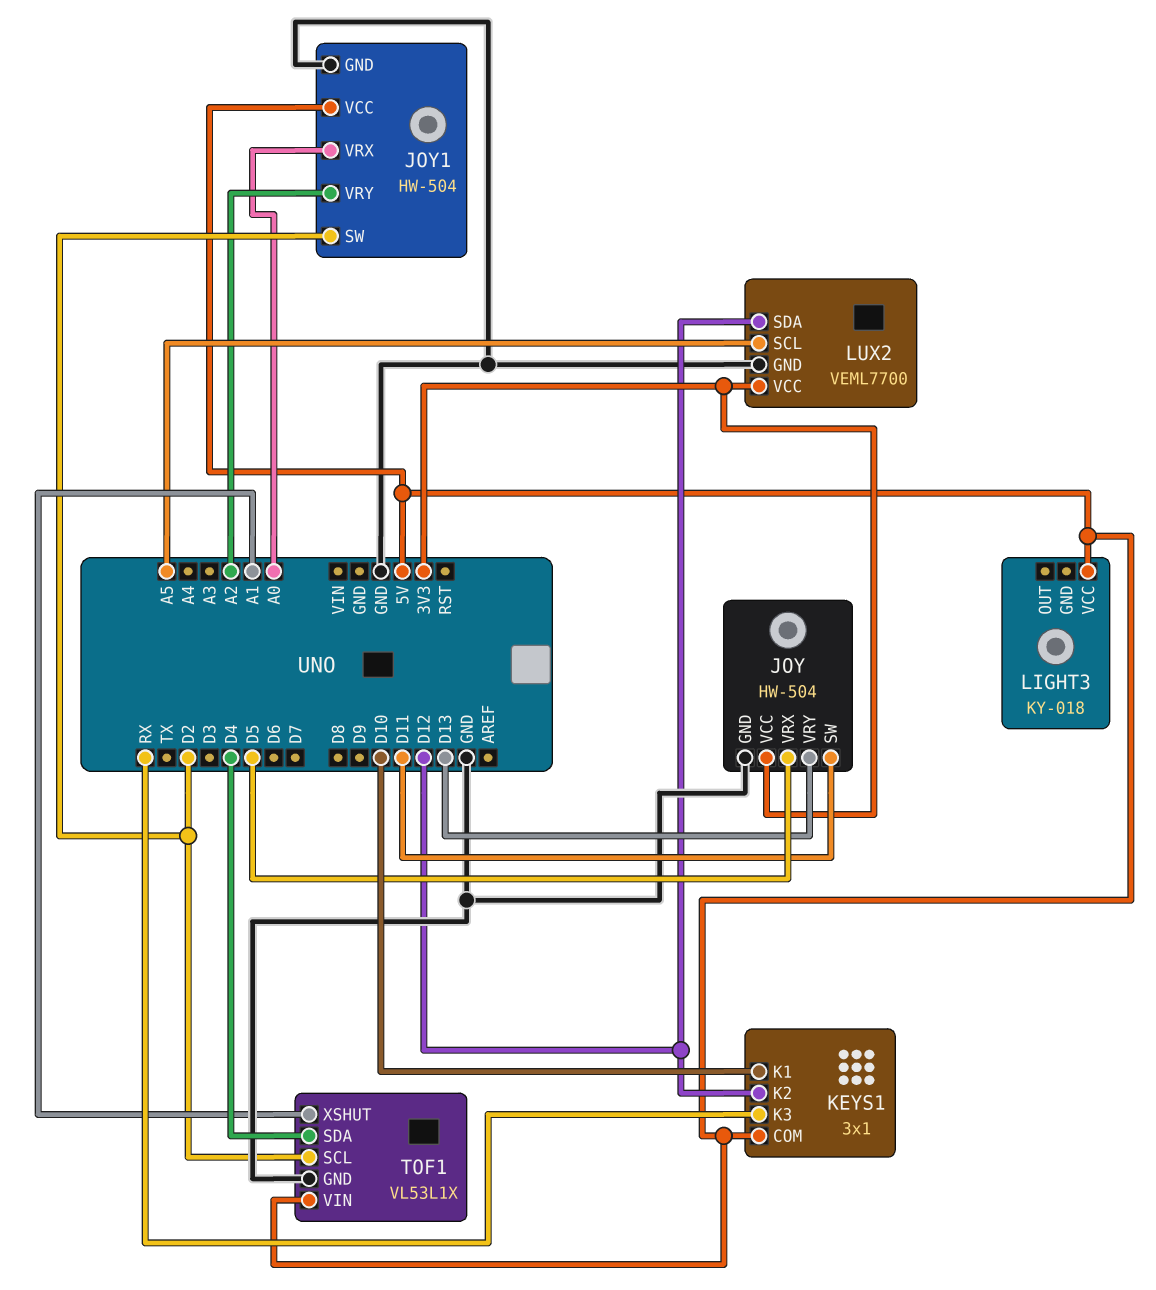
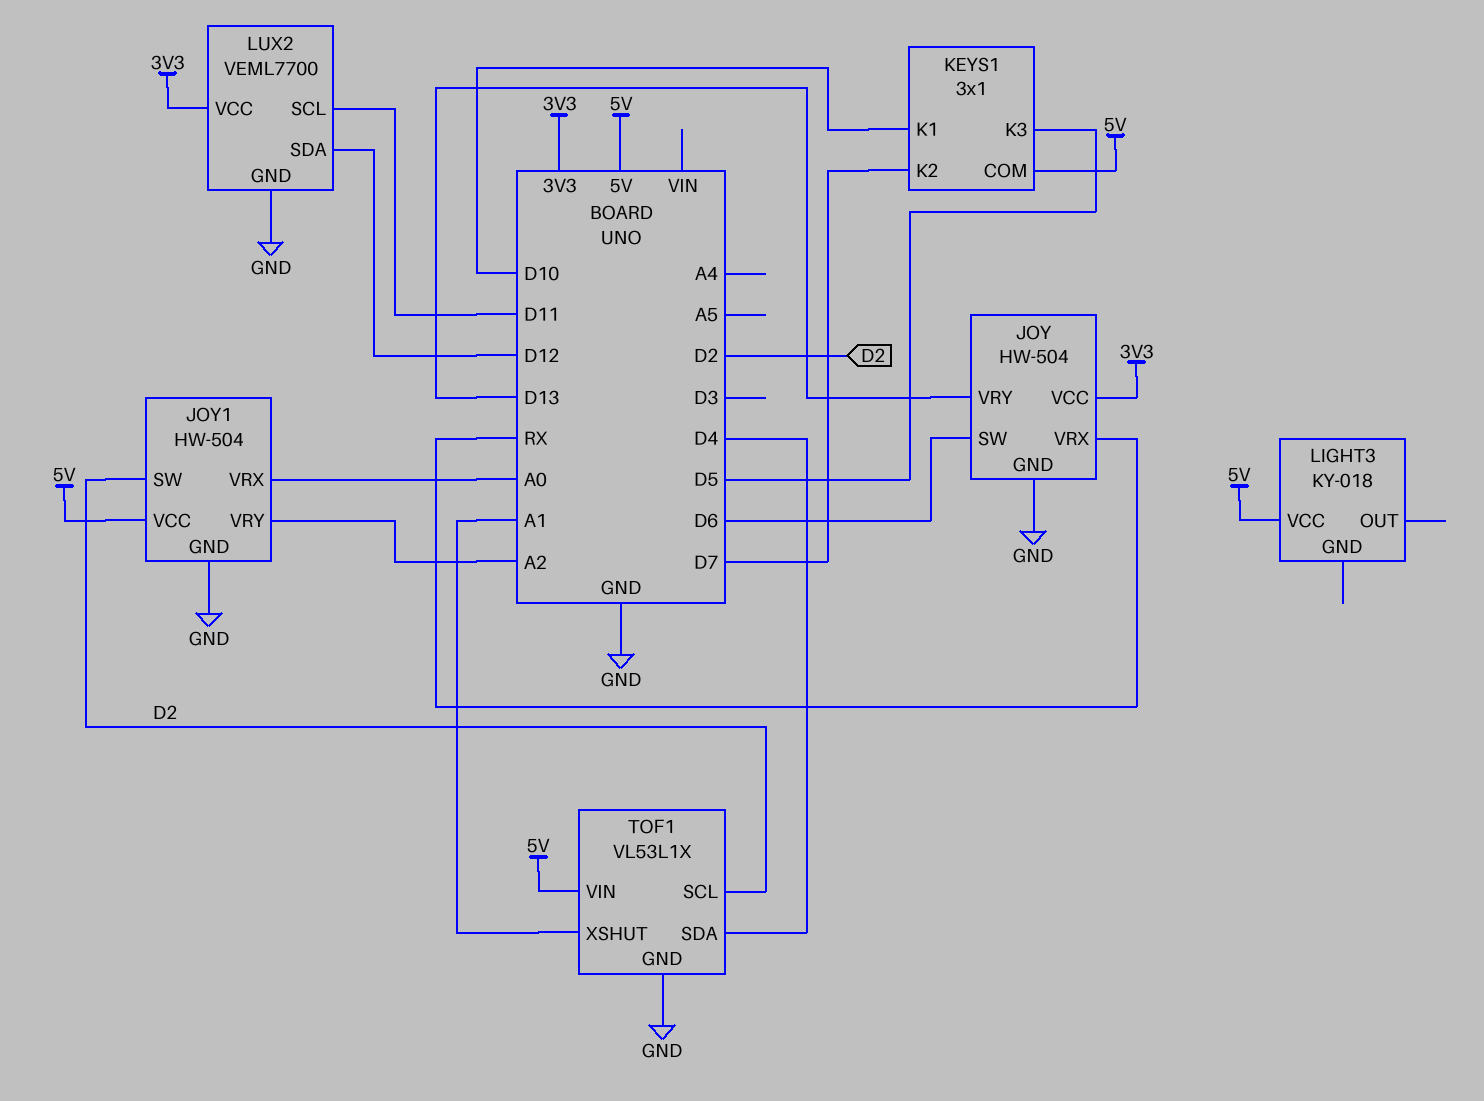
JOY pin SW: D11 -> D6
JOY pin VRX: D5 -> RX
KEYS1 pin K2: D12 -> D7
KEYS1 pin K3: RX -> D5
LUX2 pin SCL: A5 -> D11

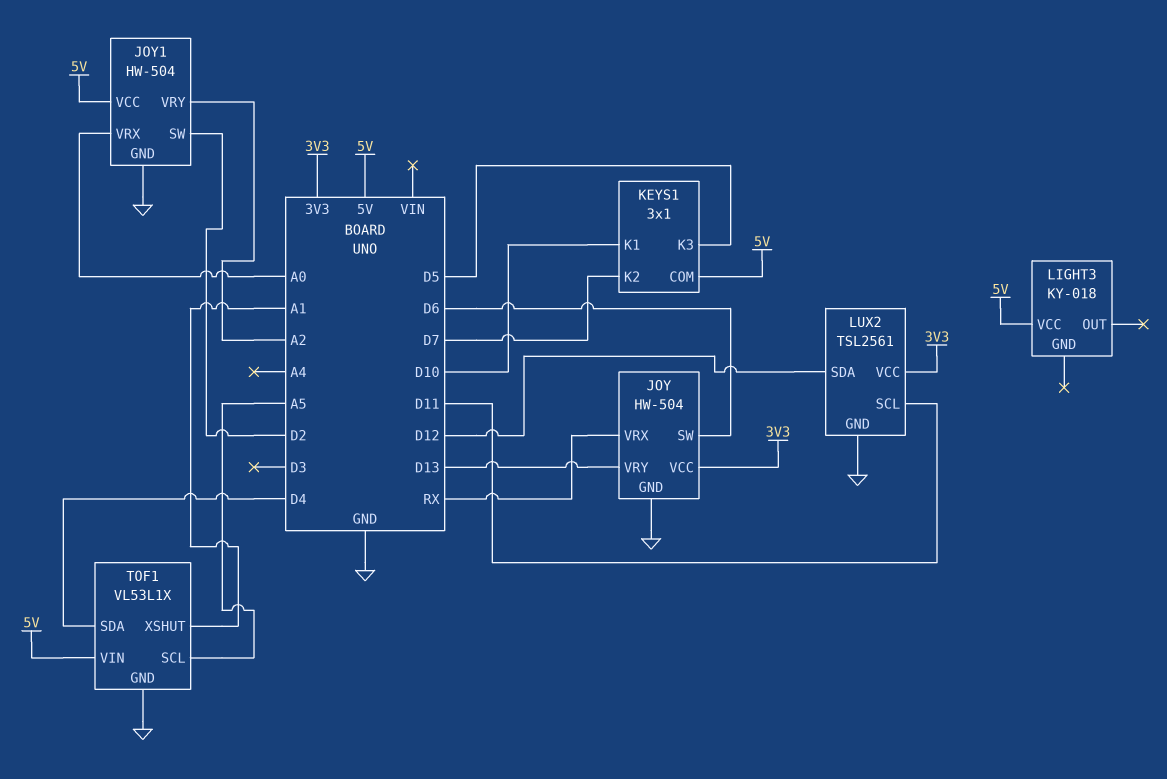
LUX2: VEML7700 -> TSL2561
TOF1 pin SCL: D2 -> A5

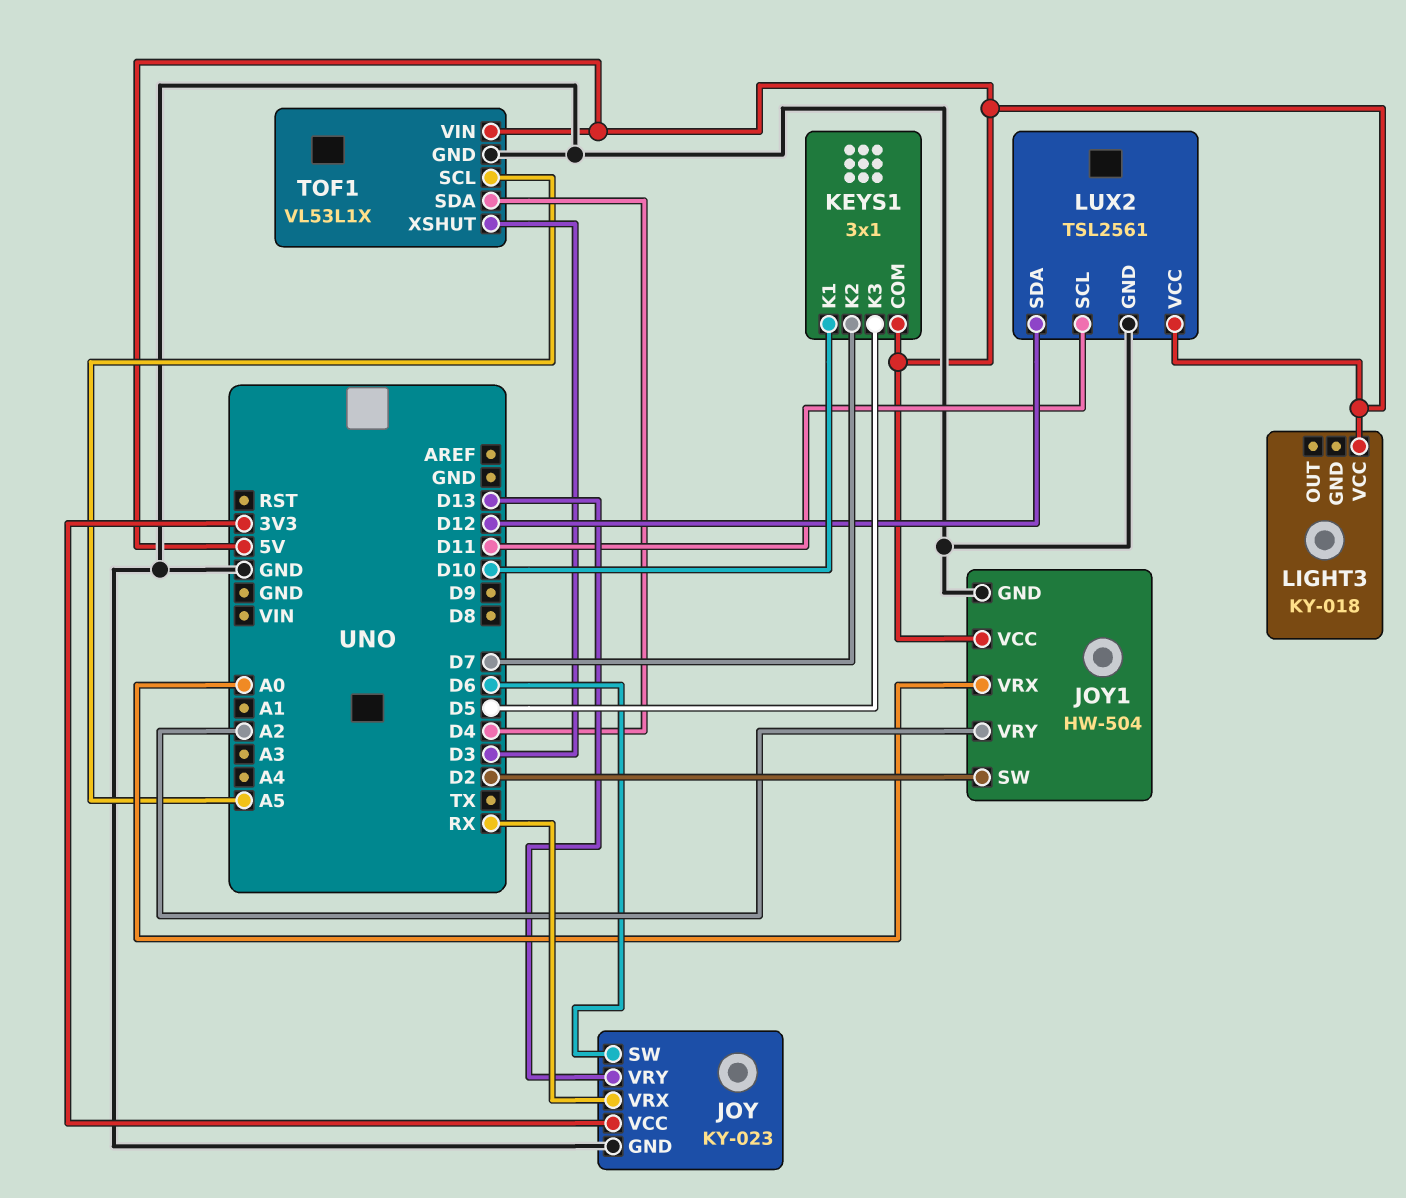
JOY: HW-504 -> KY-023
LUX2 pin VCC: 3V3 -> 5V
TOF1 pin XSHUT: A1 -> D3

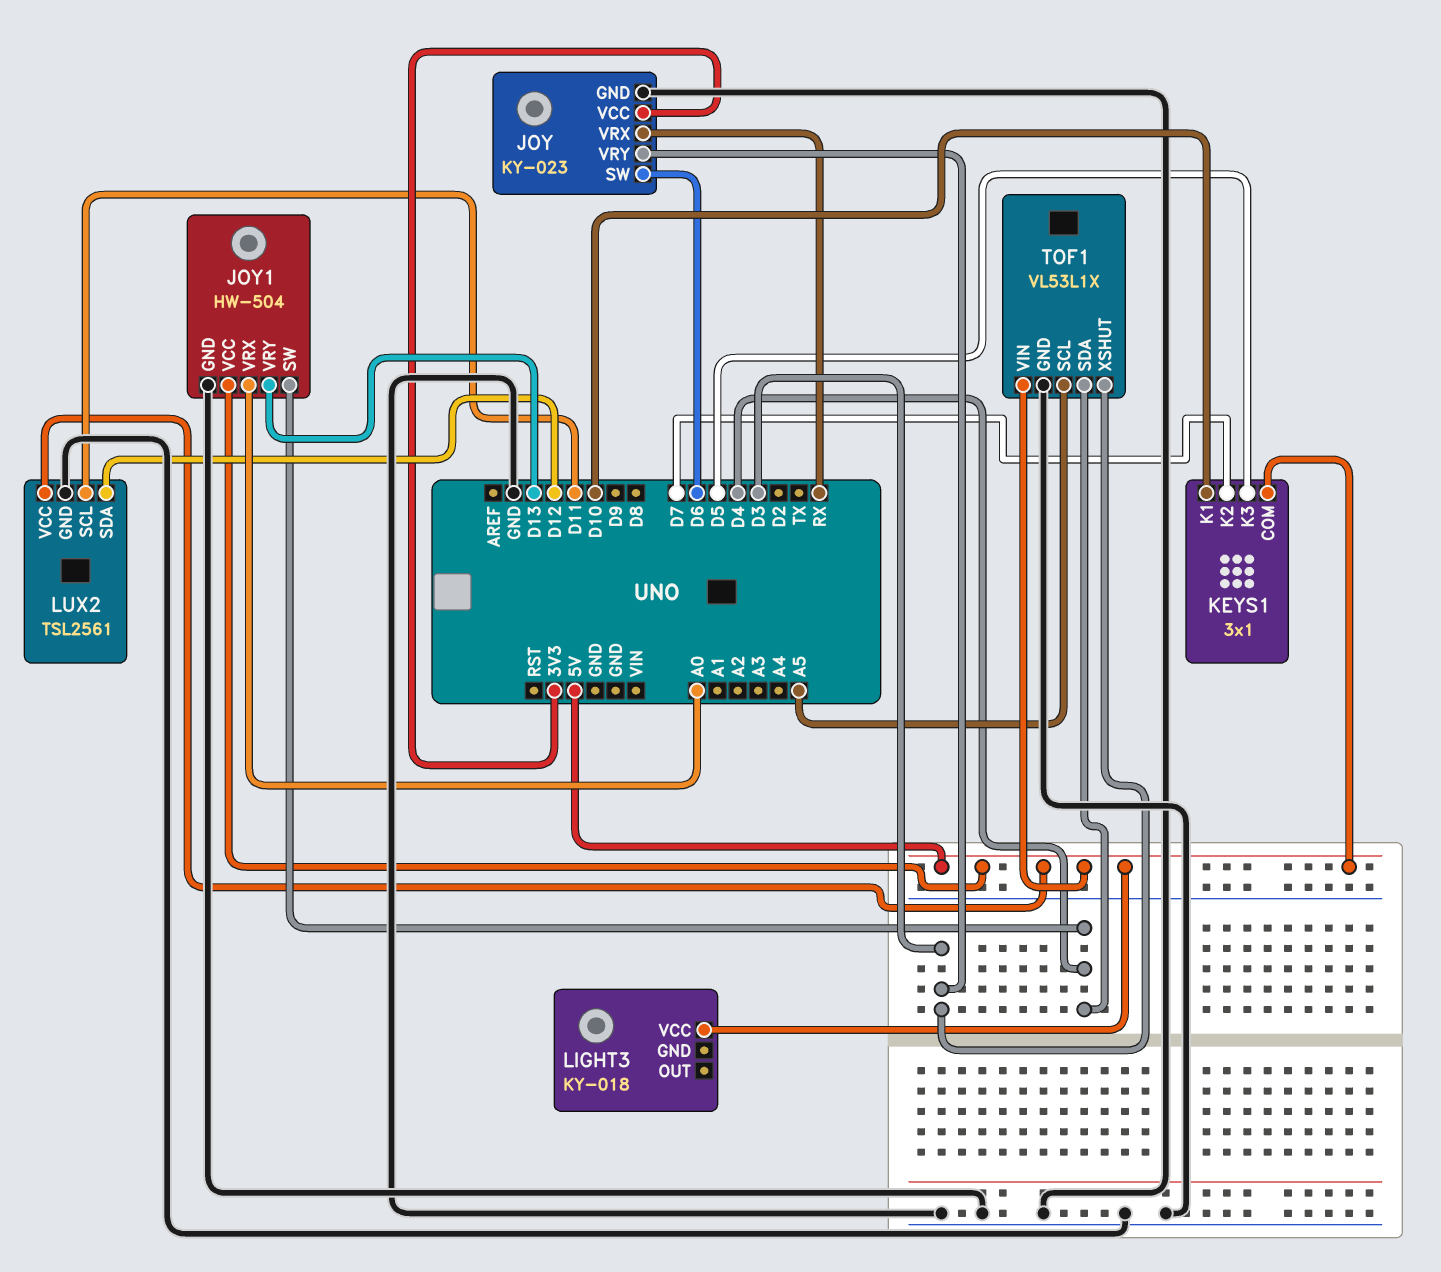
JOY pin VRY: D13 -> D3
JOY1 pin SW: D2 -> D4
JOY1 pin VRY: A2 -> D13

